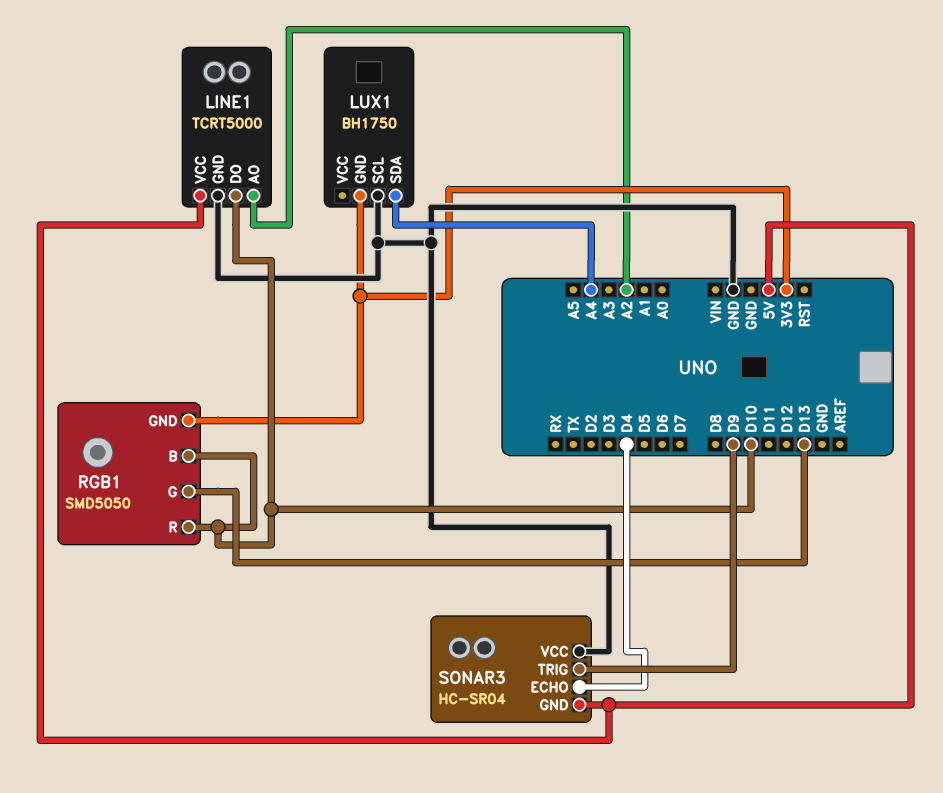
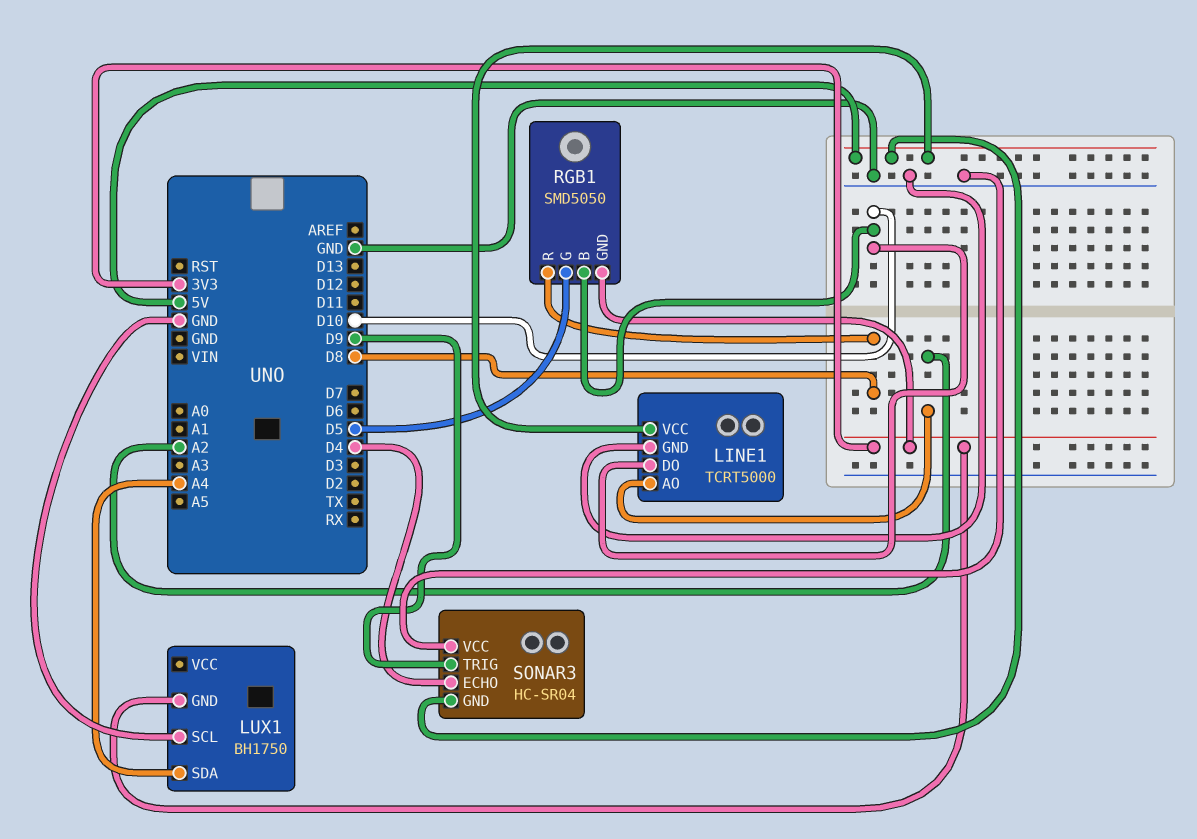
RGB1 pin G: D13 -> D5
RGB1 pin R: D10 -> D8

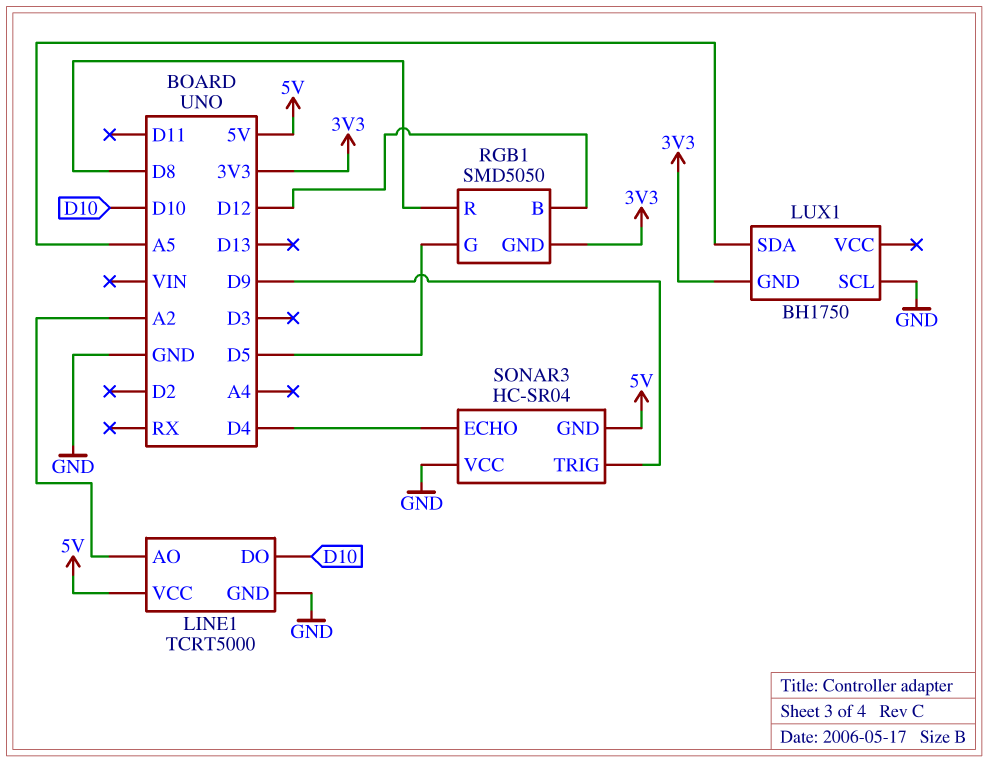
LUX1 pin SDA: A4 -> A5
RGB1 pin B: D10 -> D12

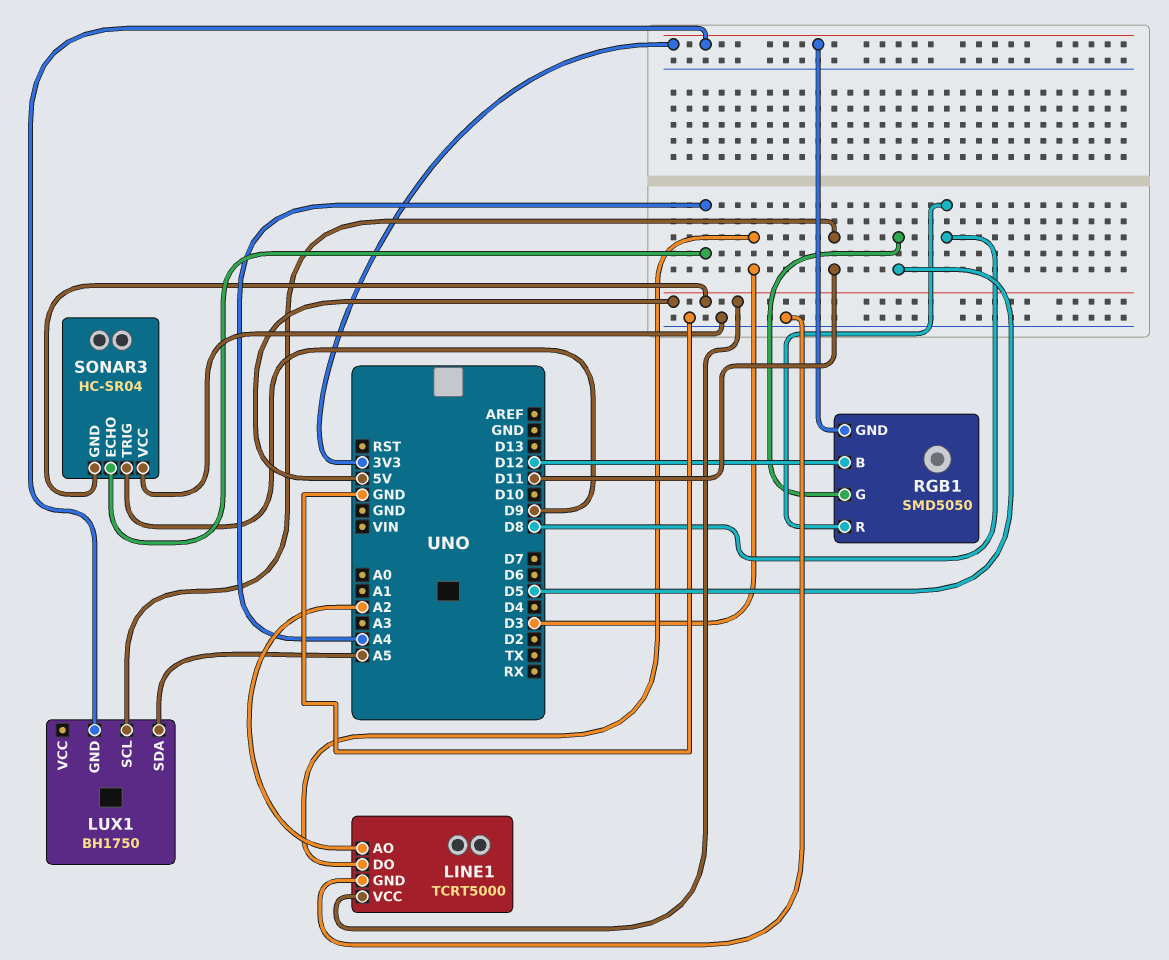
LINE1 pin DO: D10 -> D3
LUX1 pin SCL: GND -> D11
SONAR3 pin ECHO: D4 -> A4

